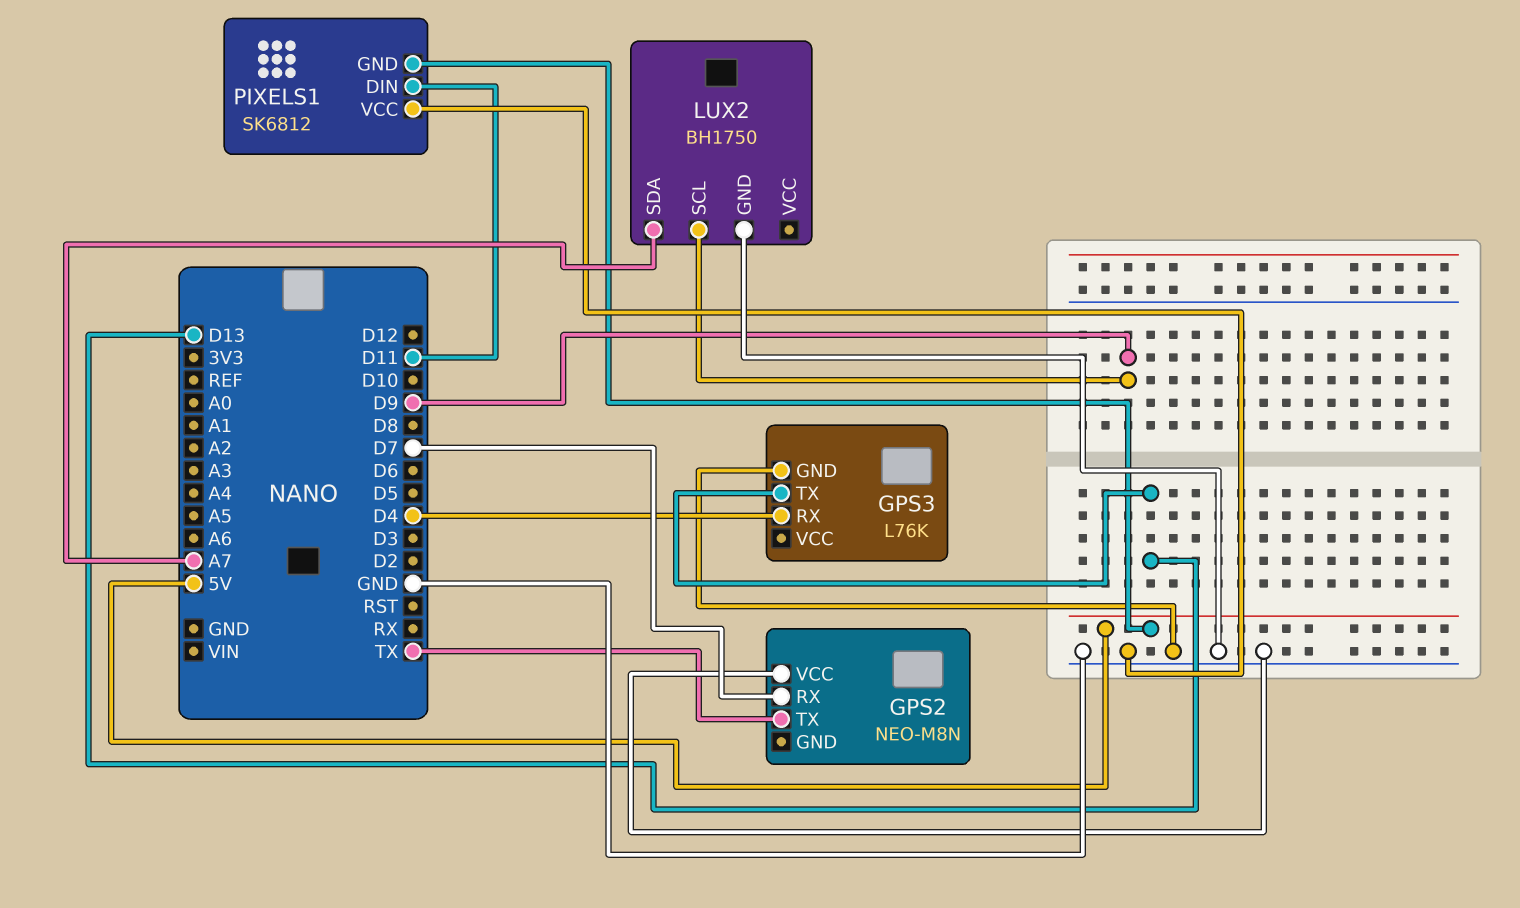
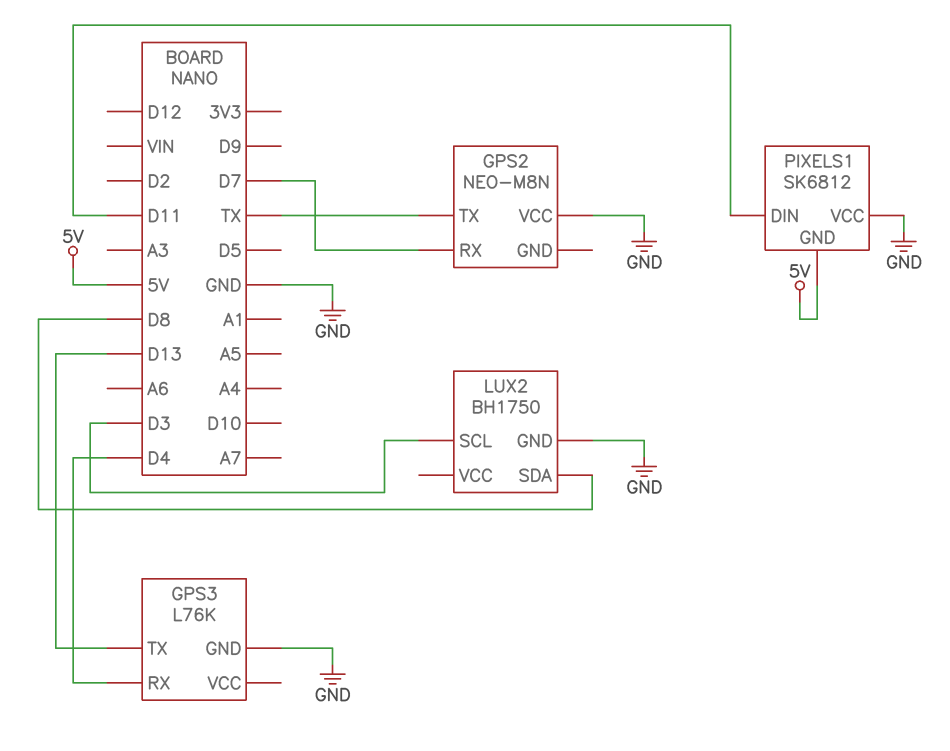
LUX2 pin SCL: D9 -> D3
LUX2 pin SDA: A7 -> D8

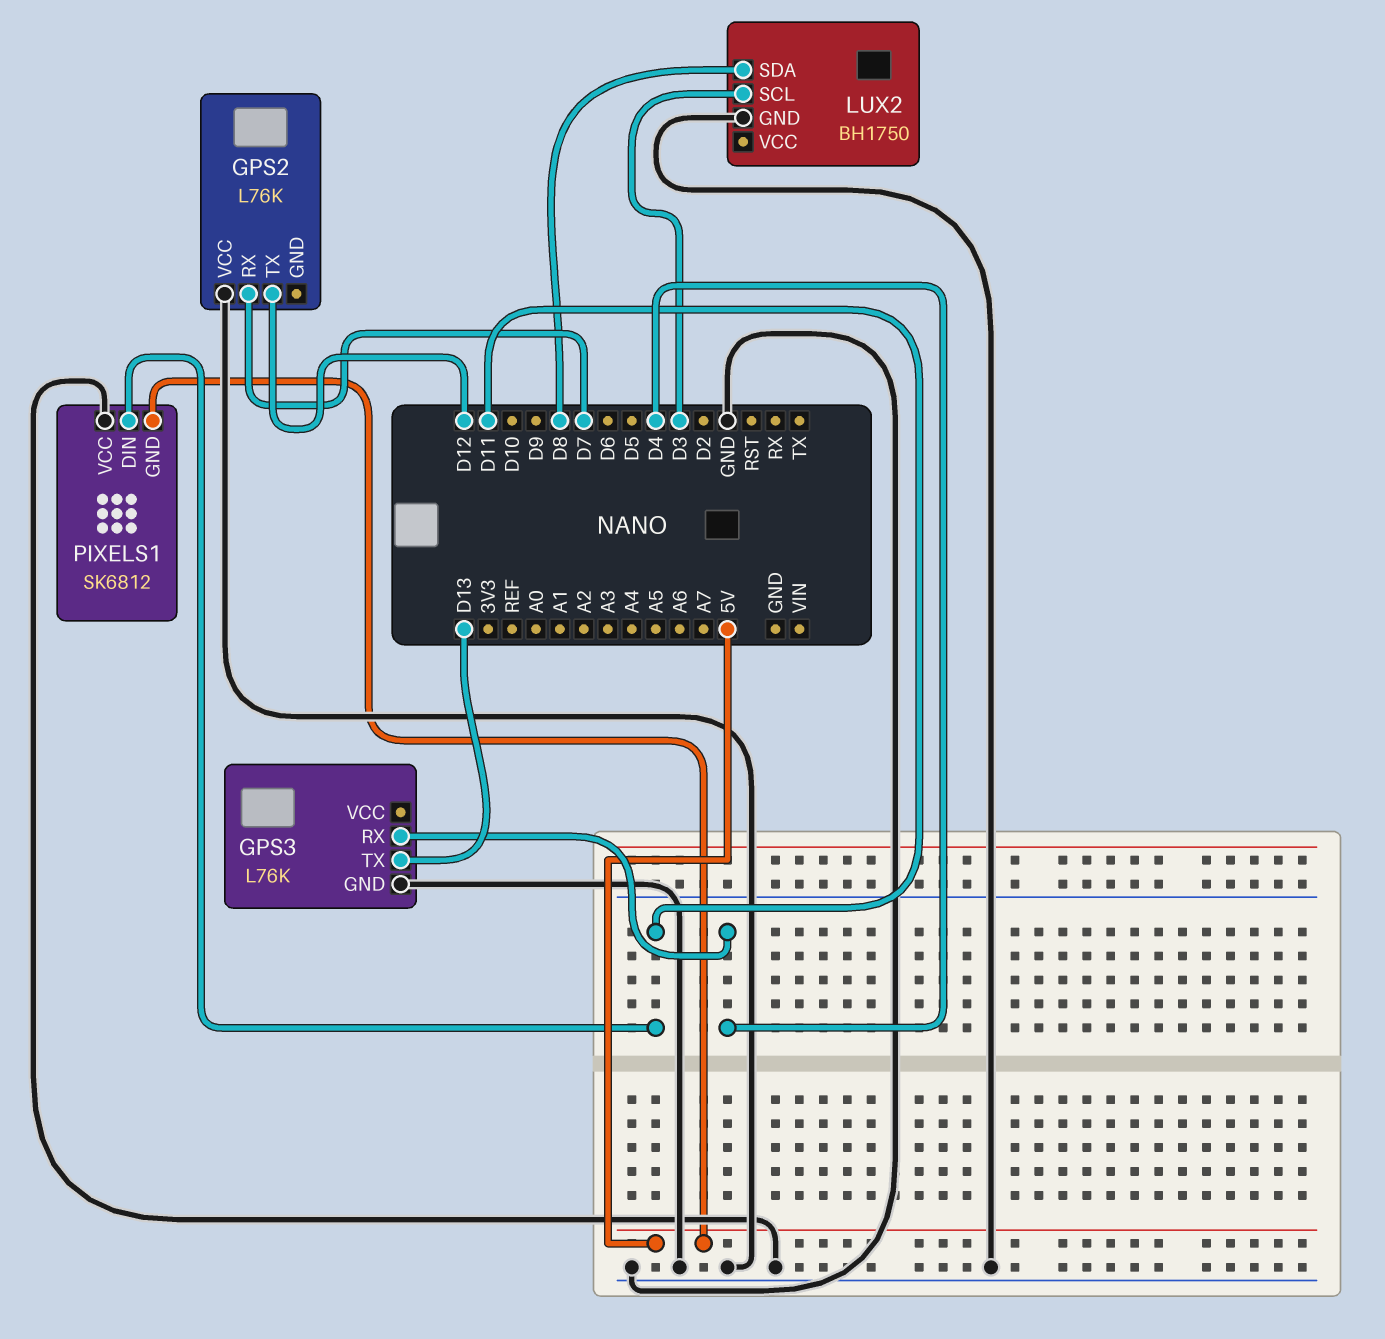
GPS2: NEO-M8N -> L76K
GPS2 pin TX: TX -> D12

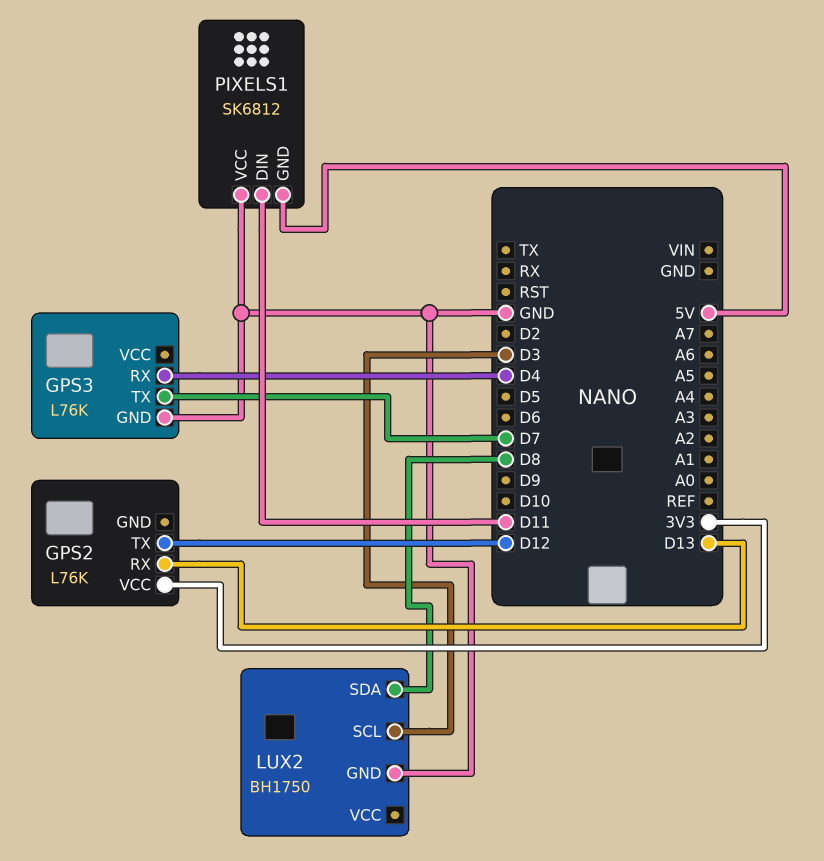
GPS2 pin RX: D7 -> D13
GPS2 pin VCC: GND -> 3V3
GPS3 pin TX: D13 -> D7

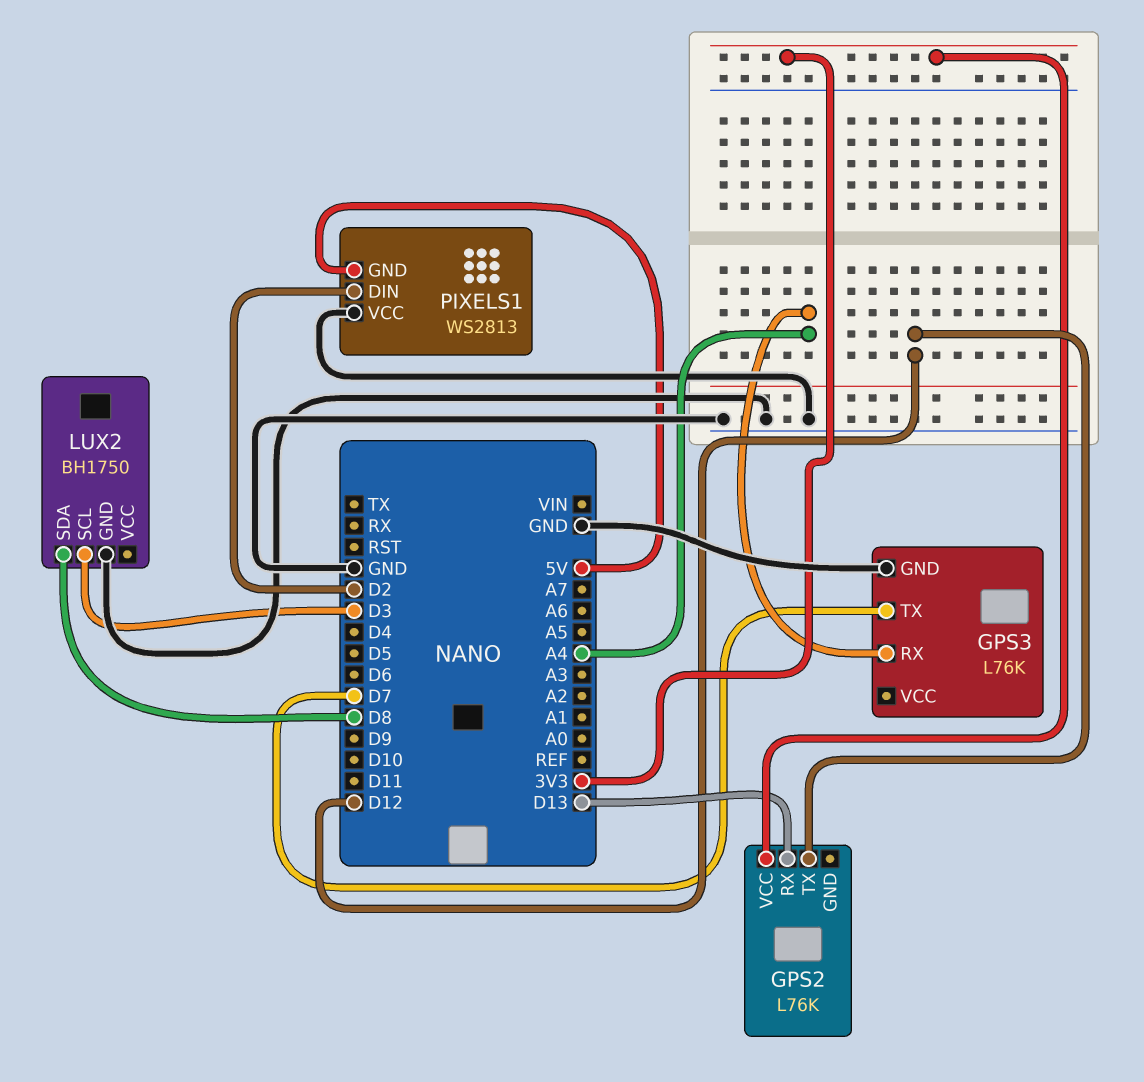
GPS3 pin RX: D4 -> A4
PIXELS1: SK6812 -> WS2813
PIXELS1 pin DIN: D11 -> D2

